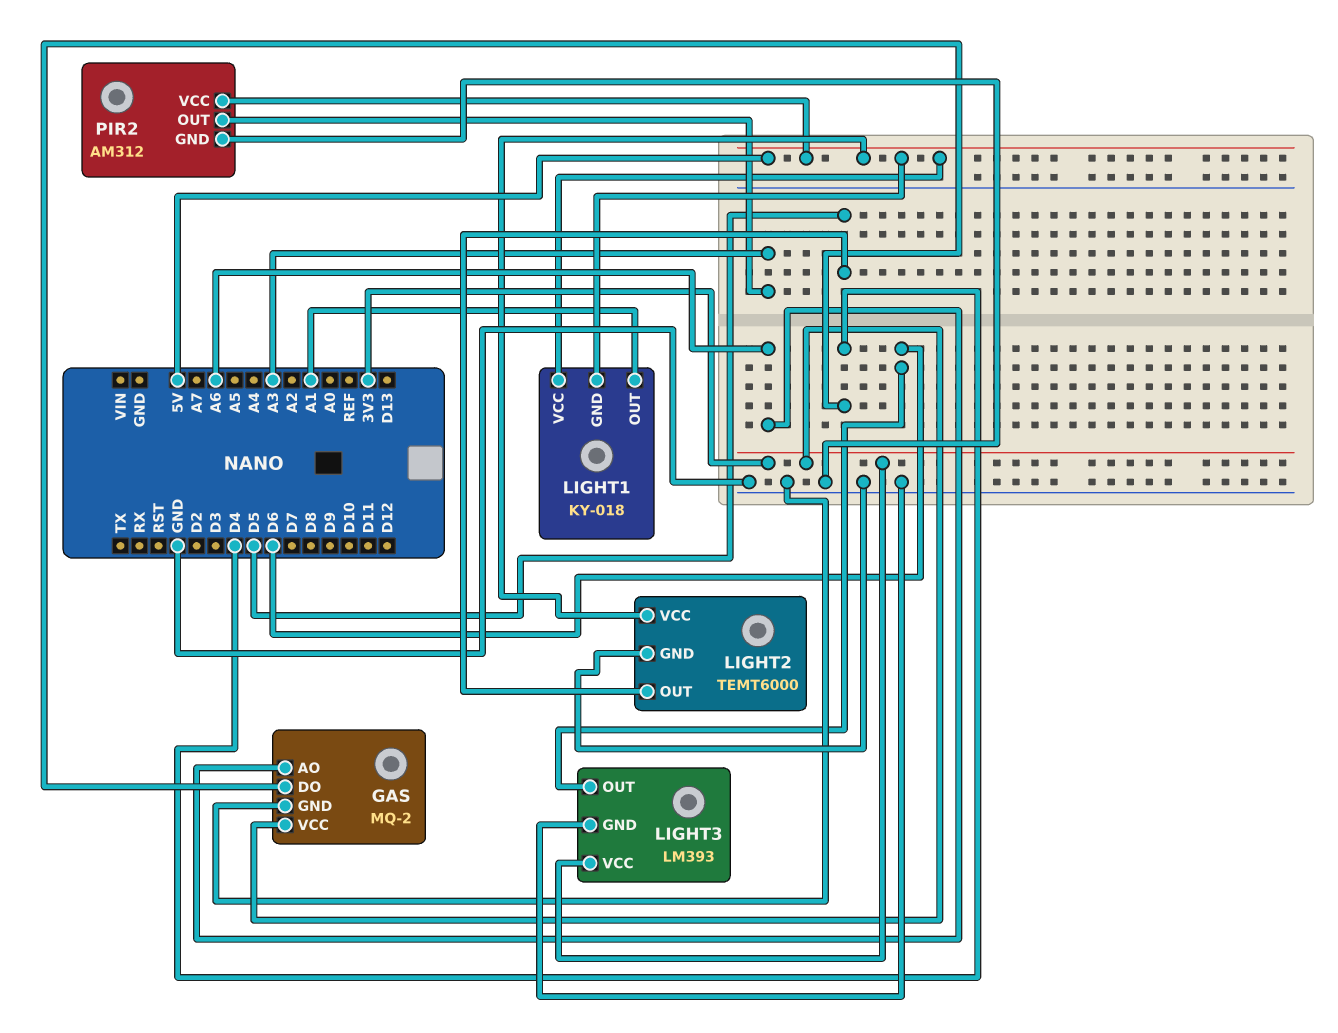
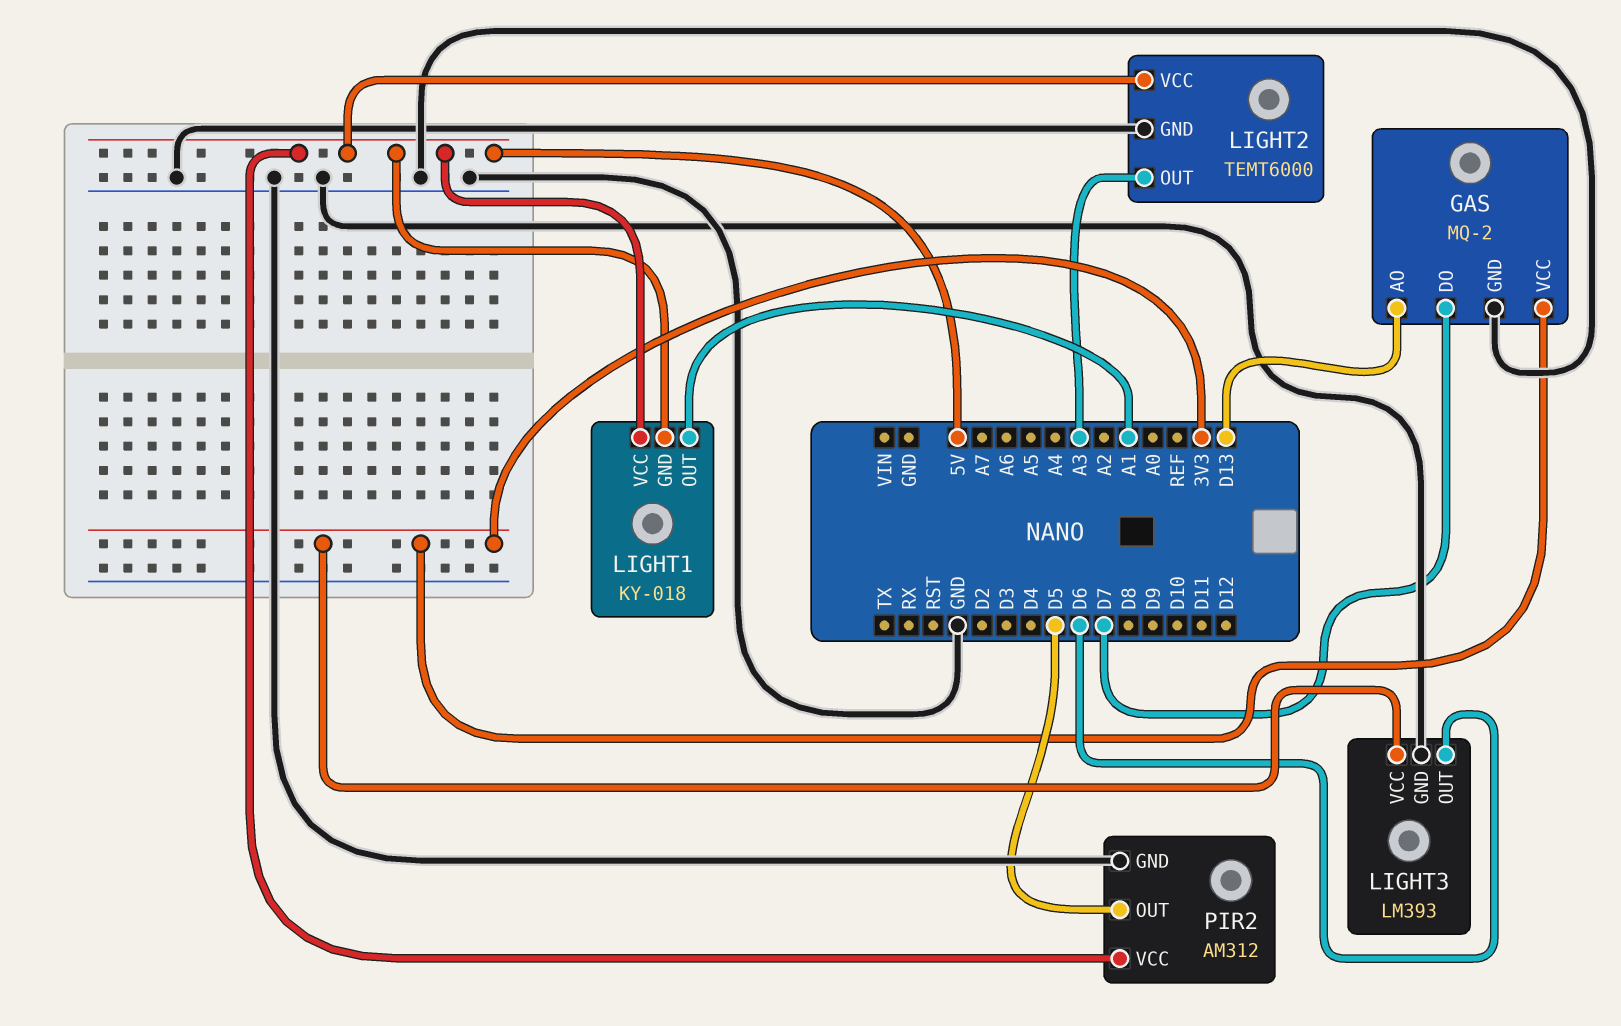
GAS pin AO: A6 -> D13
GAS pin DO: D4 -> D7
LIGHT2 pin OUT: D5 -> A3
PIR2 pin OUT: A3 -> D5

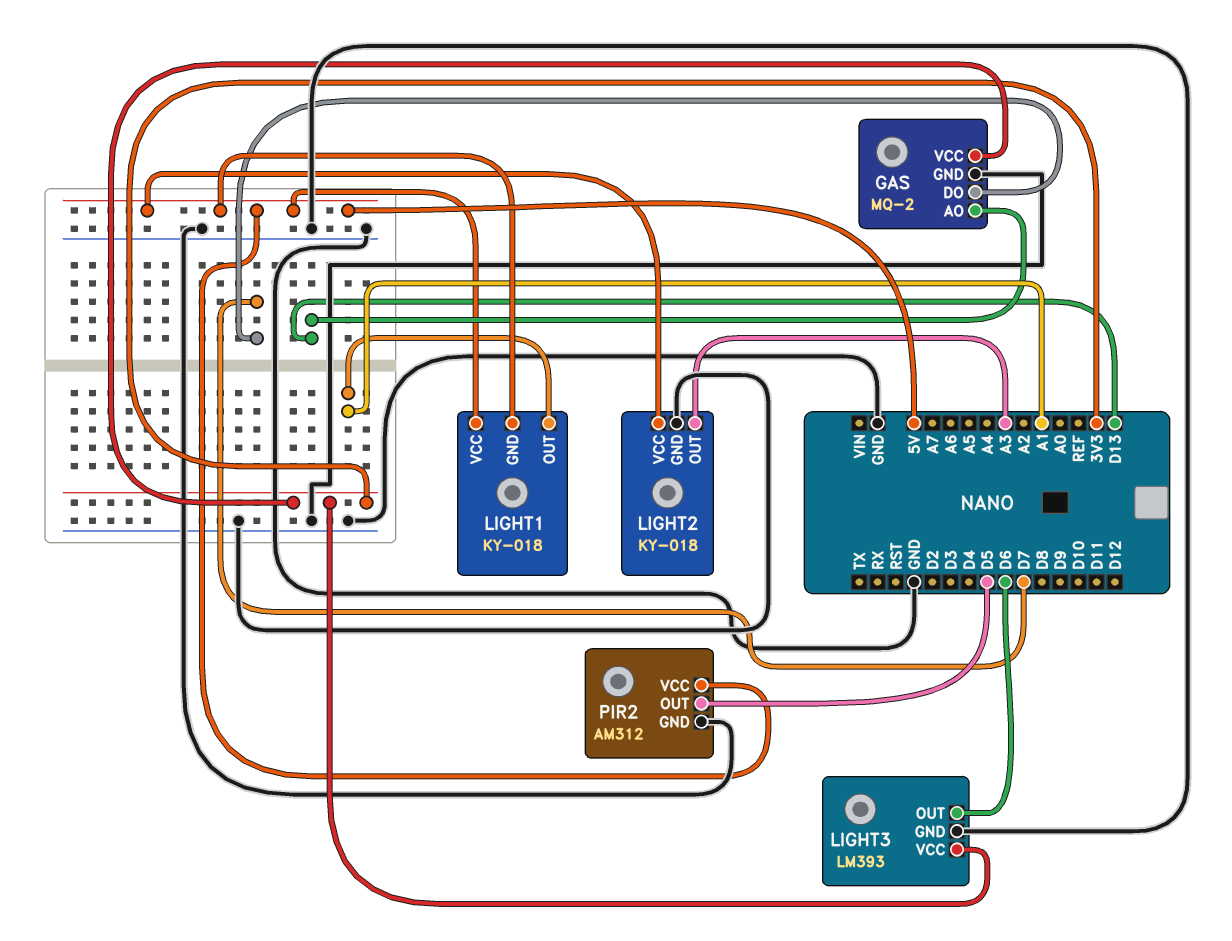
LIGHT2: TEMT6000 -> KY-018

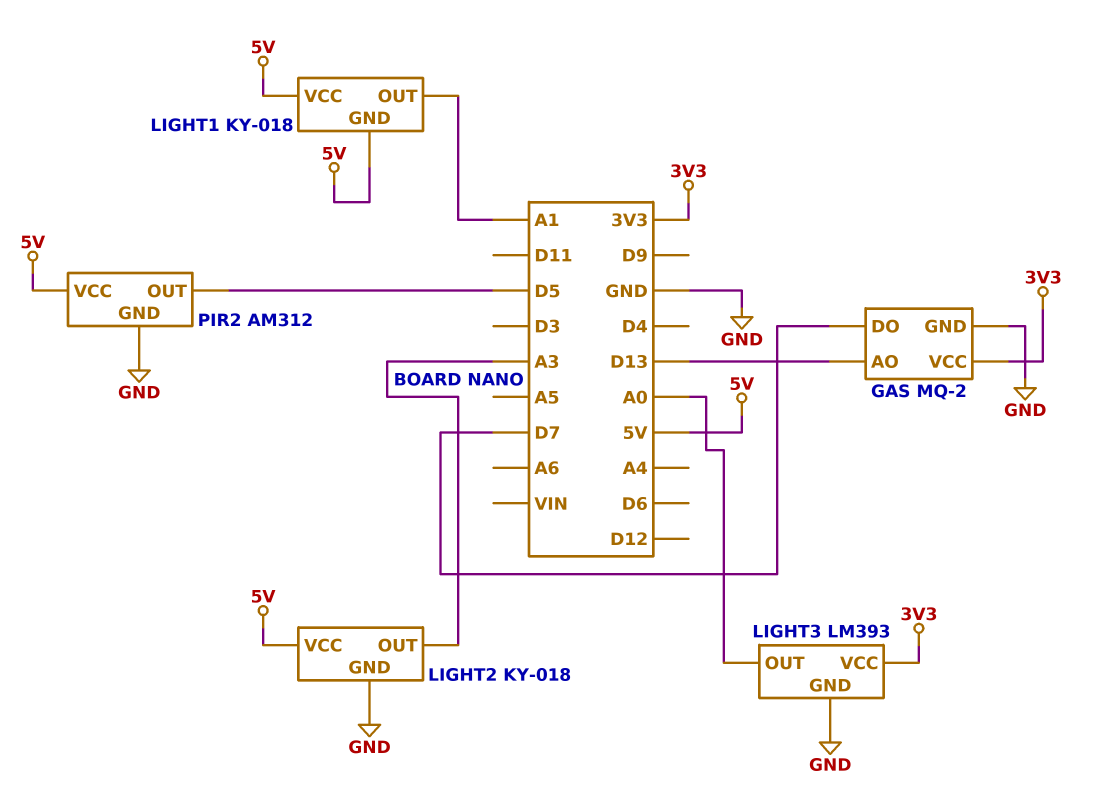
LIGHT3 pin OUT: D6 -> A0

